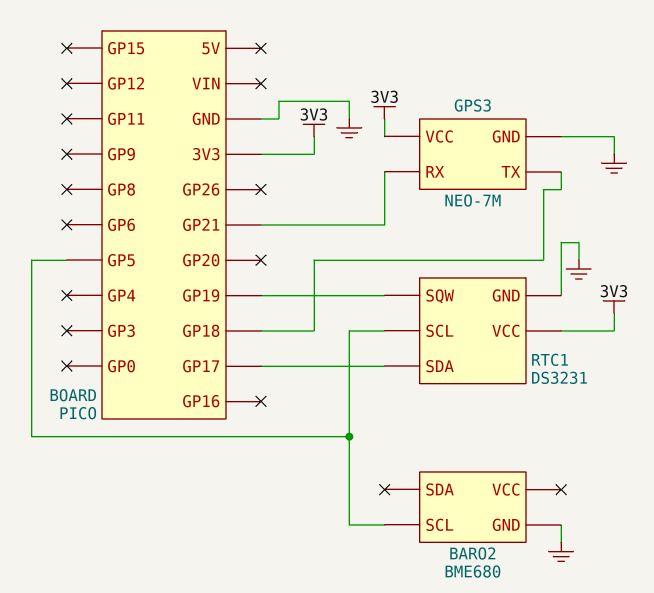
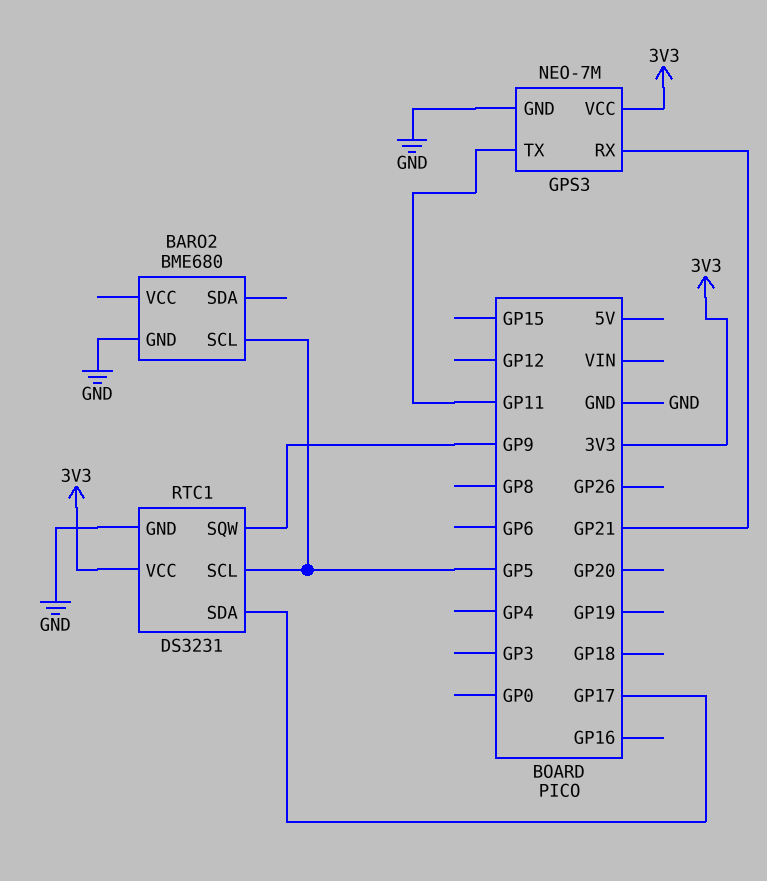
GPS3 pin TX: GP18 -> GP11
RTC1 pin SQW: GP19 -> GP9

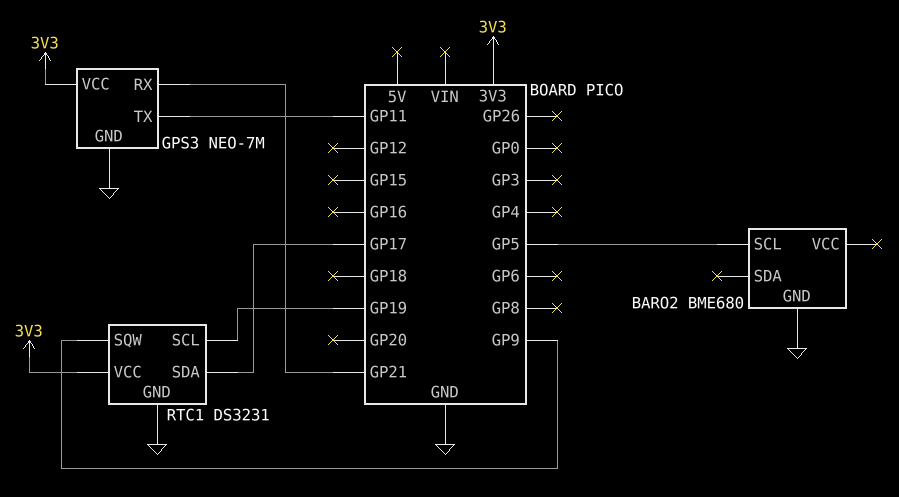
RTC1 pin SCL: GP5 -> GP19

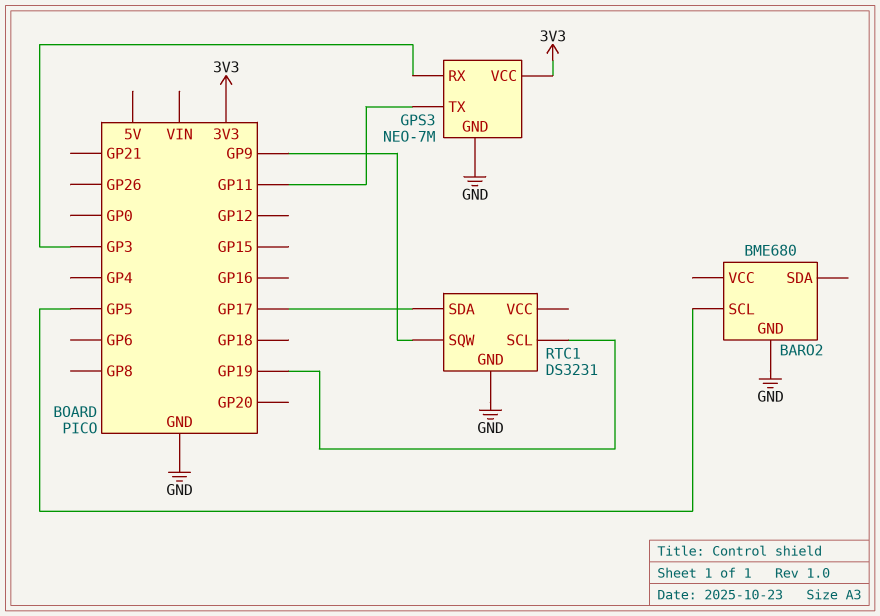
GPS3 pin RX: GP21 -> GP3
RTC1 pin VCC: 3V3 -> none

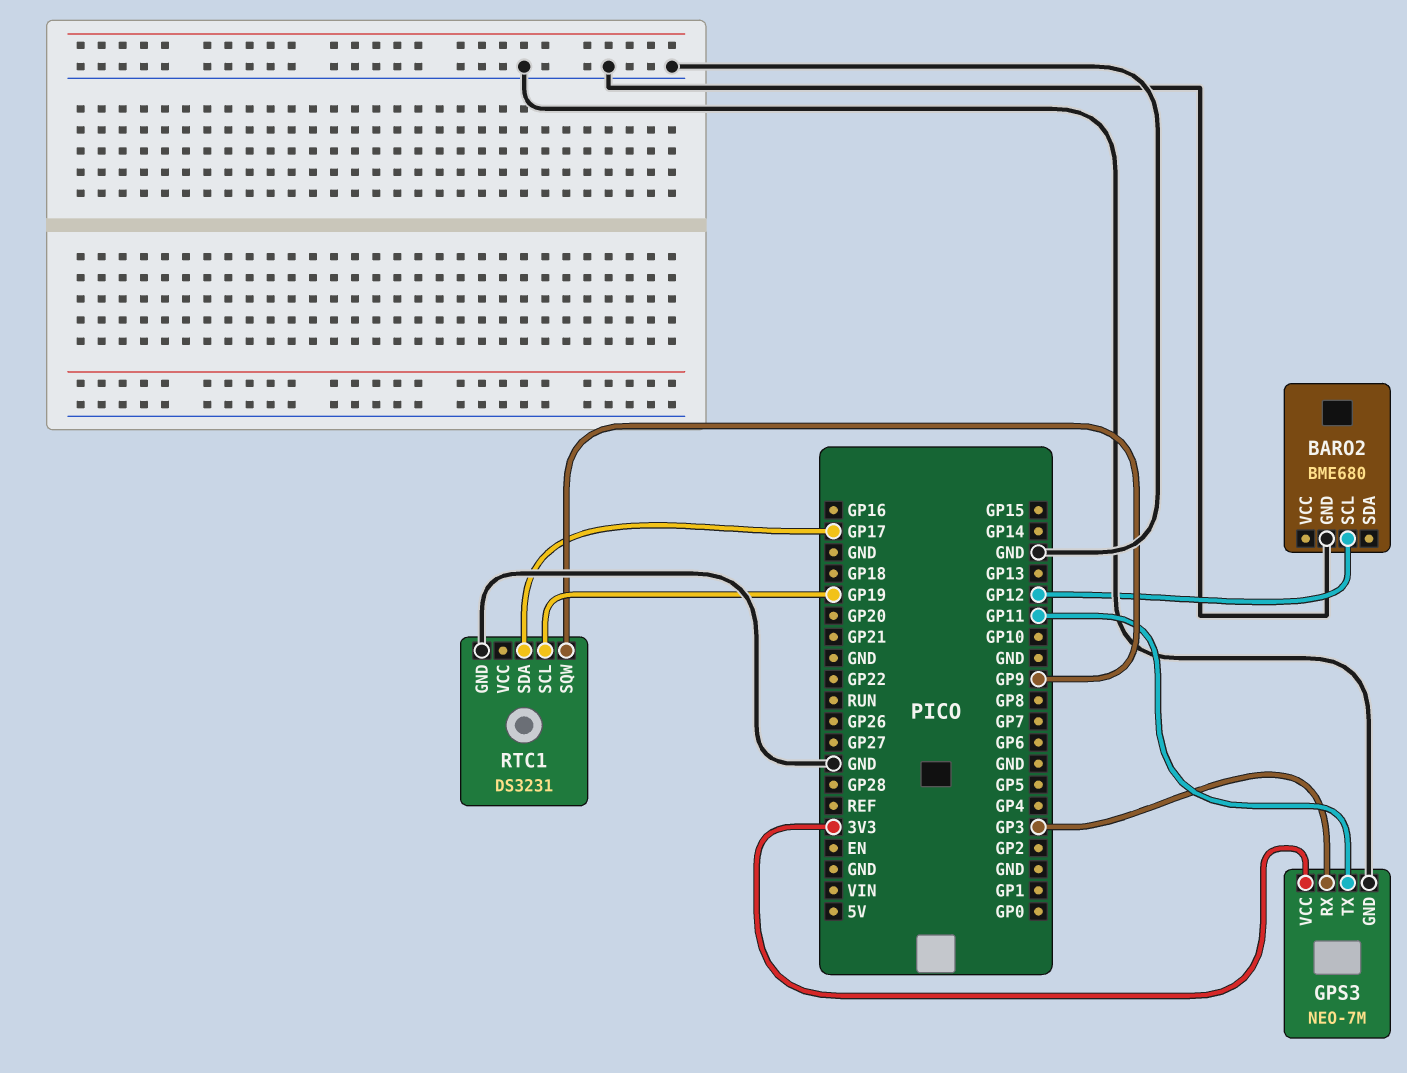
BARO2 pin SCL: GP5 -> GP12

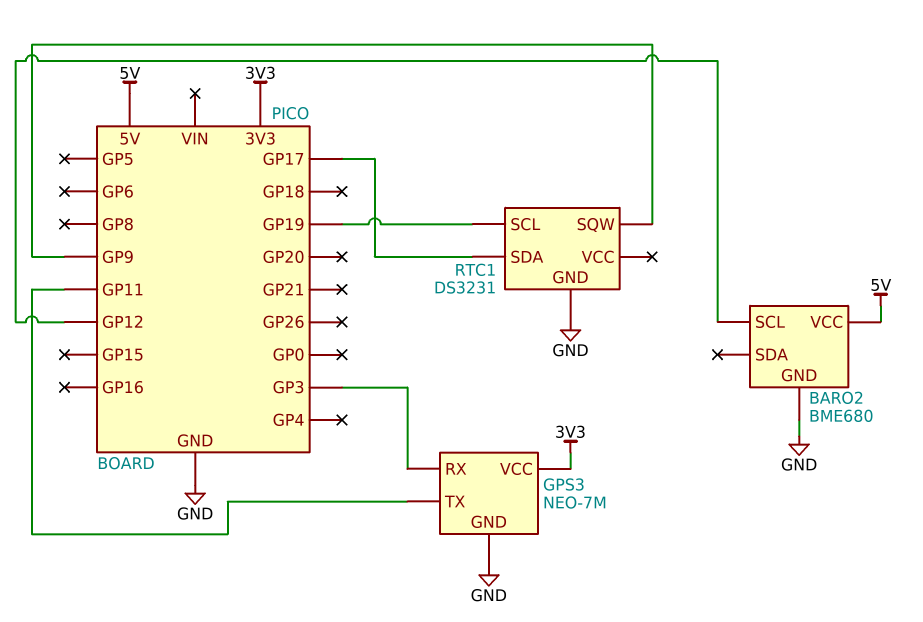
BARO2 pin VCC: none -> 5V

